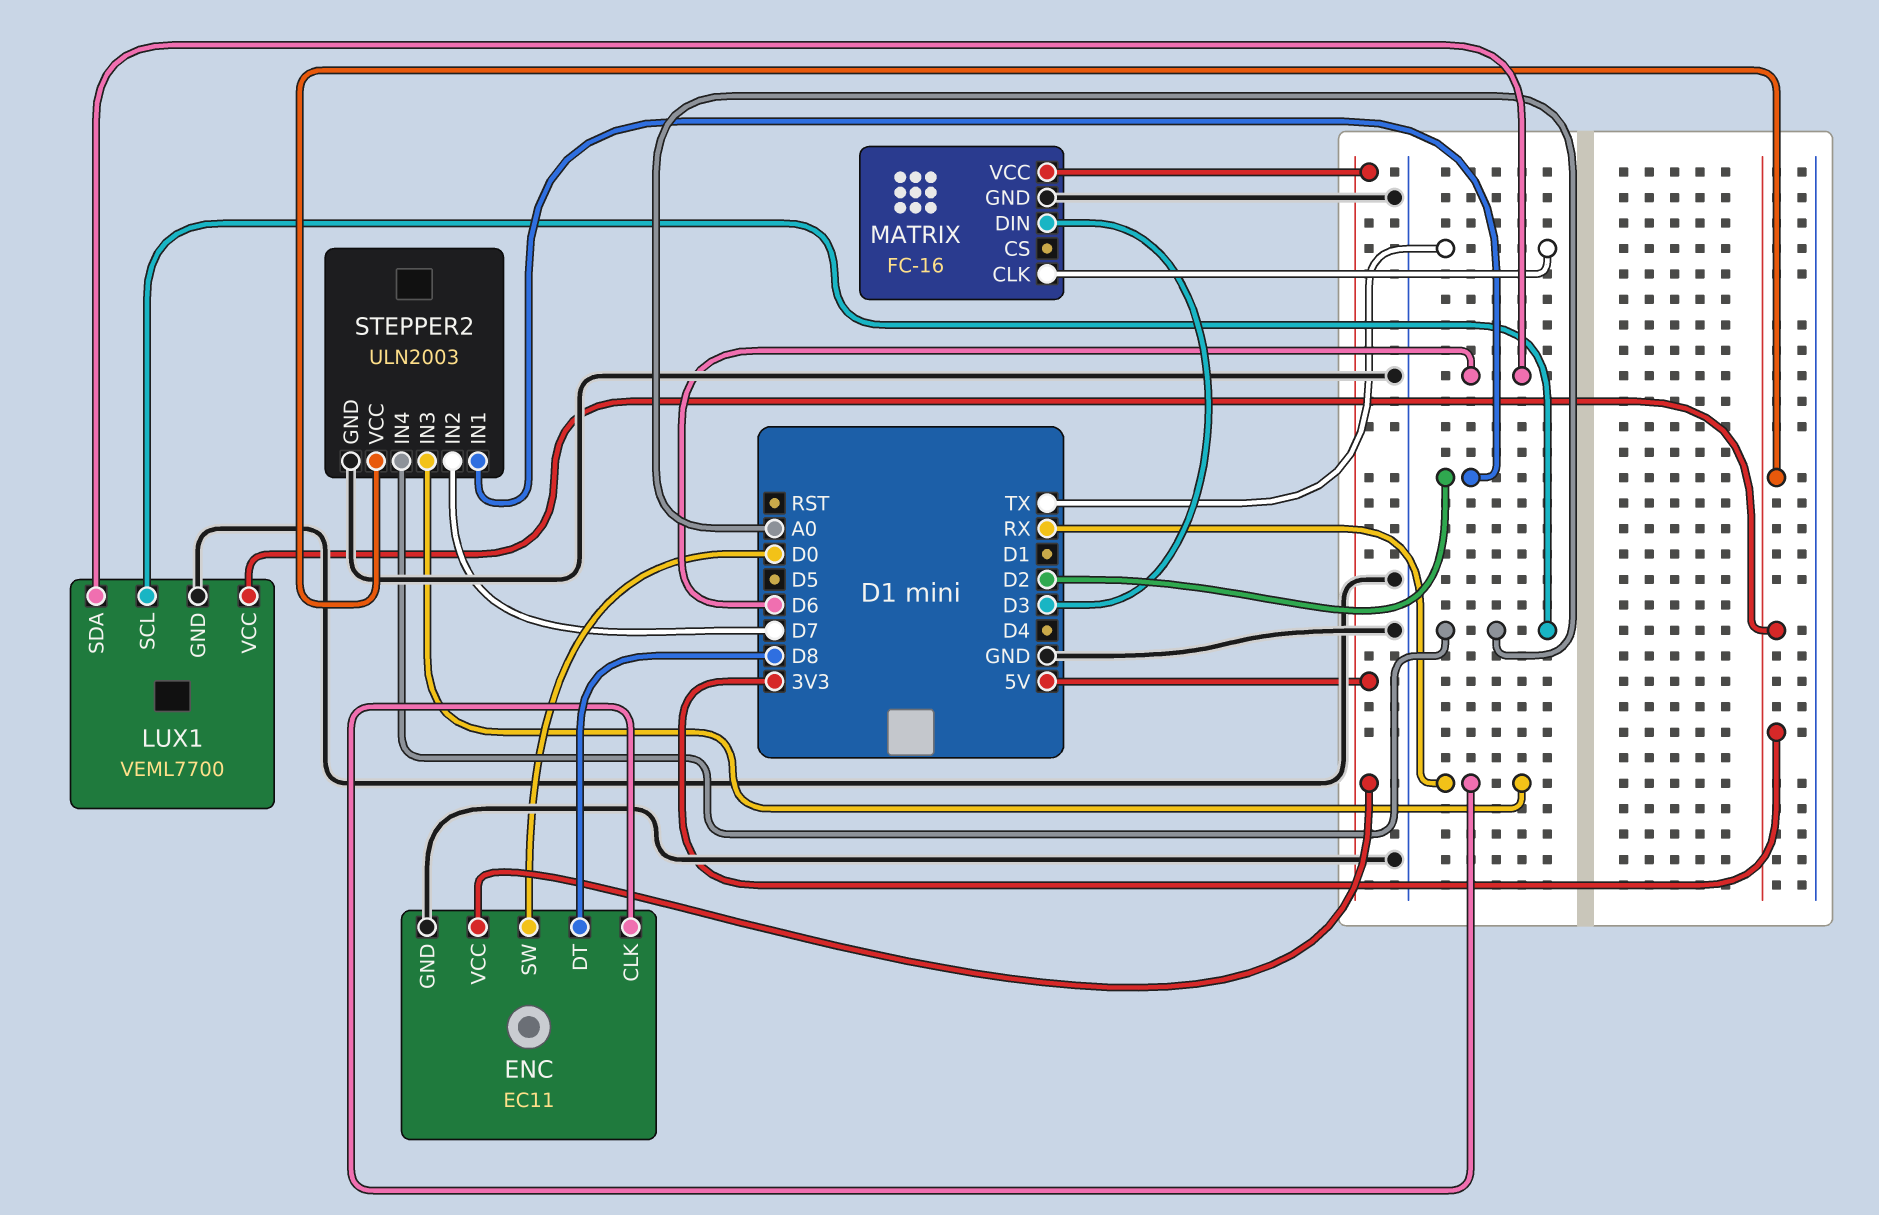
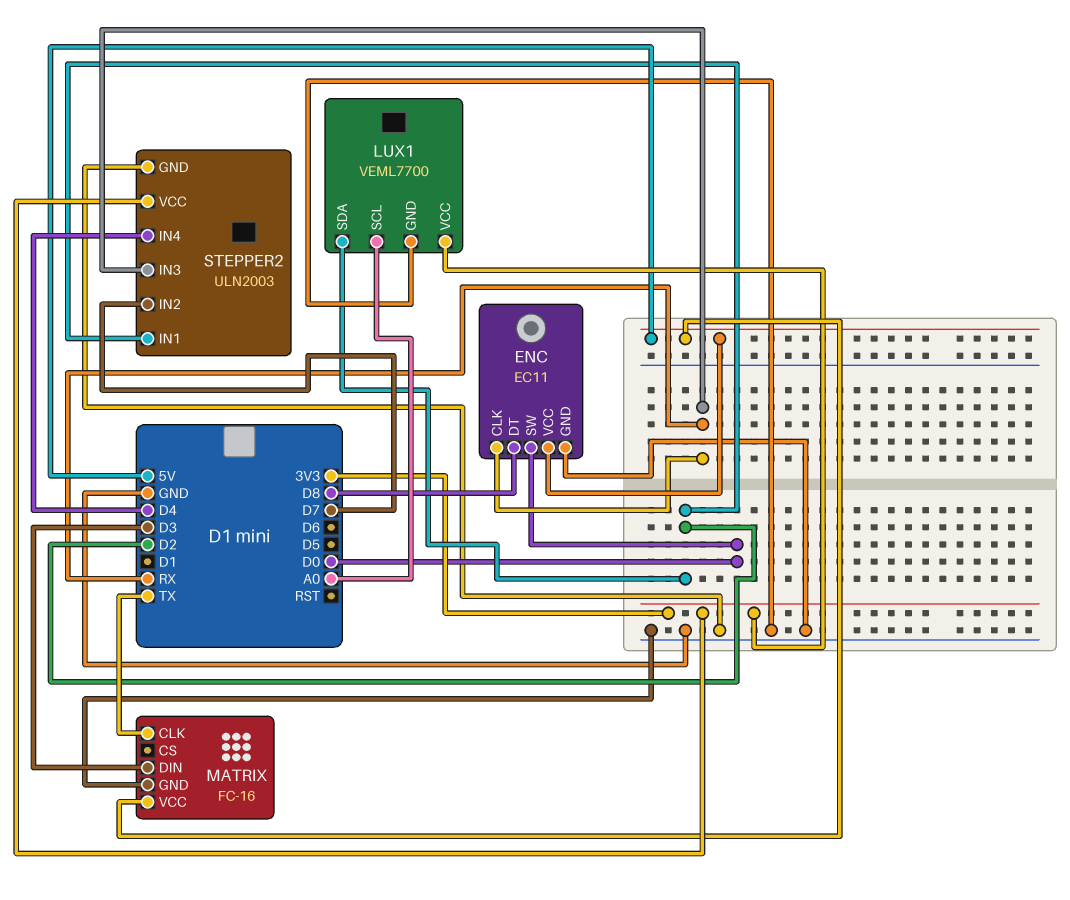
LUX1 pin SDA: D6 -> D2
STEPPER2 pin IN4: A0 -> D4

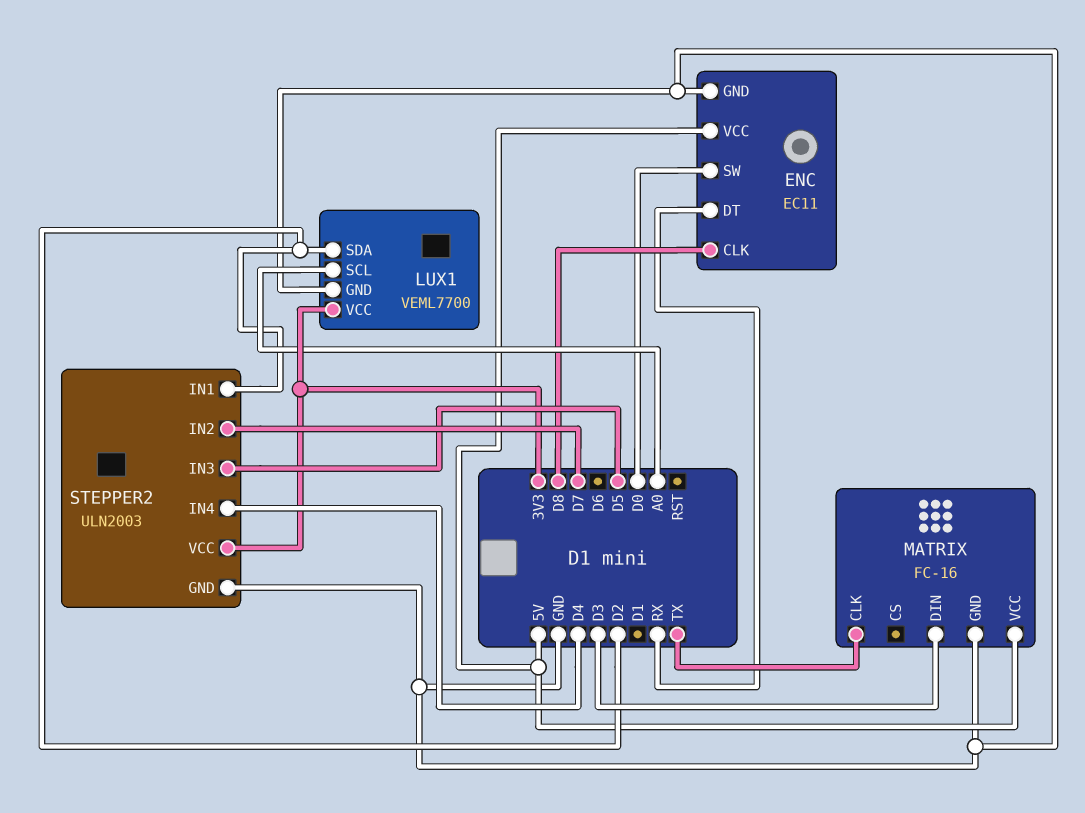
ENC pin CLK: RX -> D8
ENC pin DT: D8 -> RX
STEPPER2 pin IN3: RX -> D5

